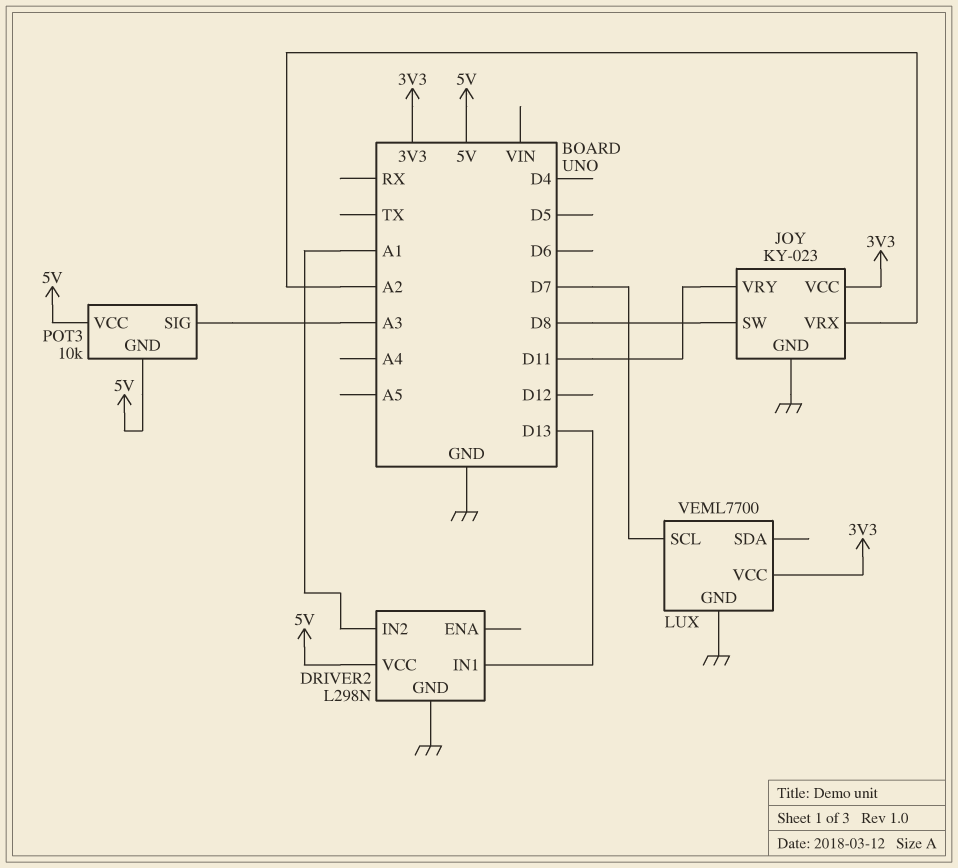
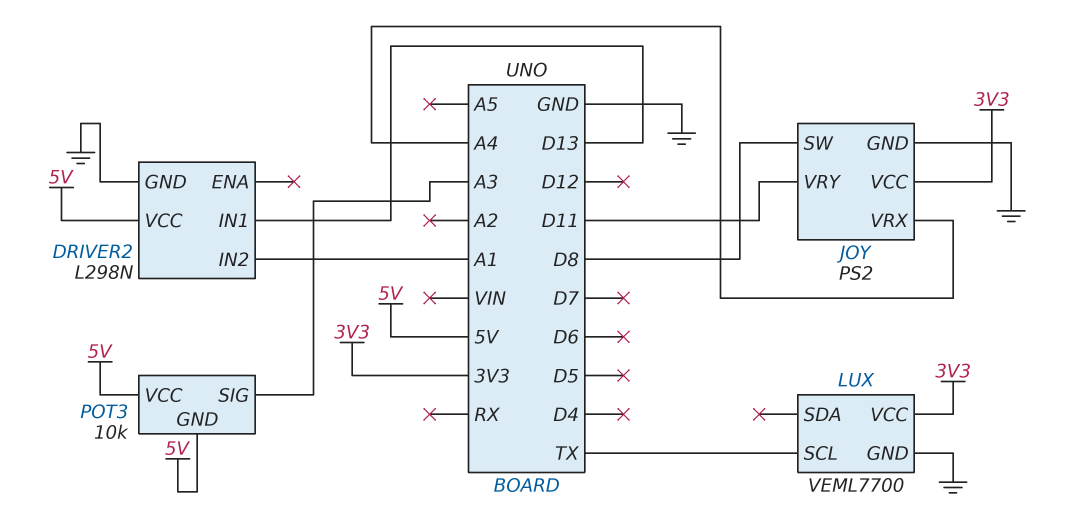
JOY: KY-023 -> PS2
JOY pin VRX: A2 -> A4
LUX pin SCL: D7 -> TX

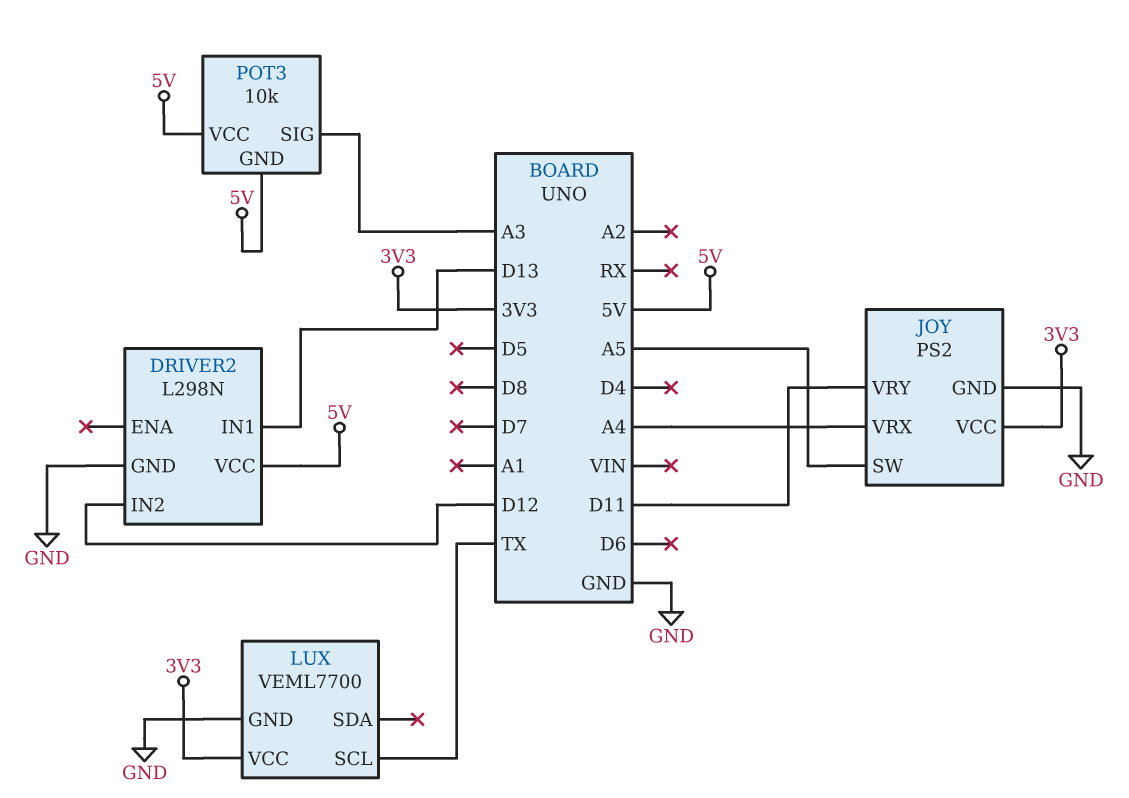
DRIVER2 pin IN2: A1 -> D12
JOY pin SW: D8 -> A5

